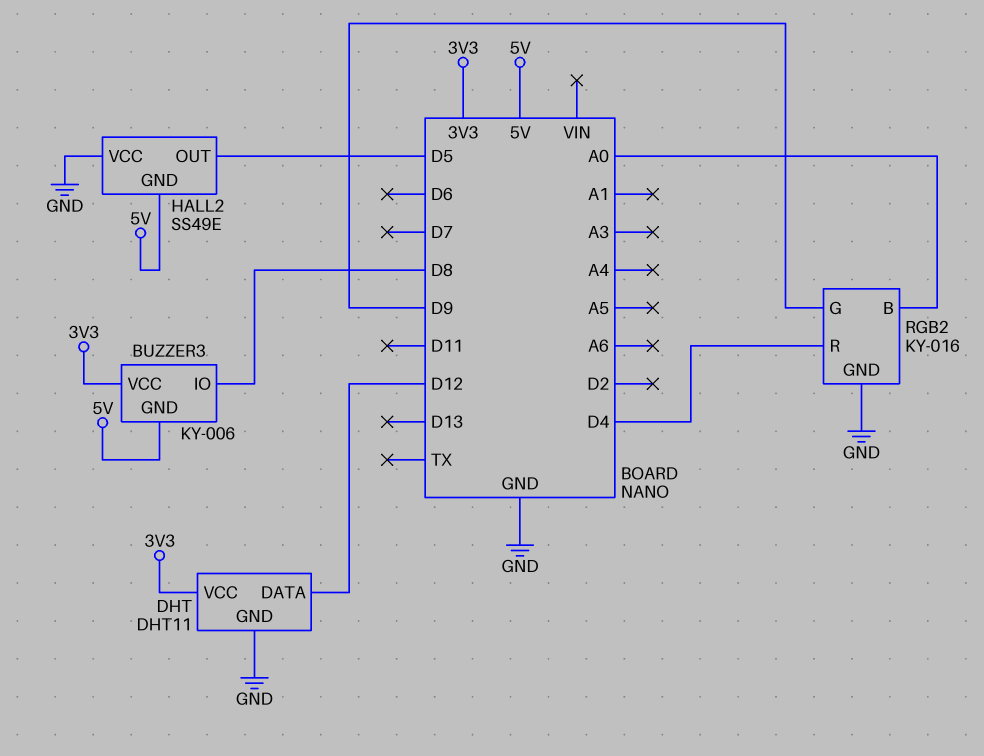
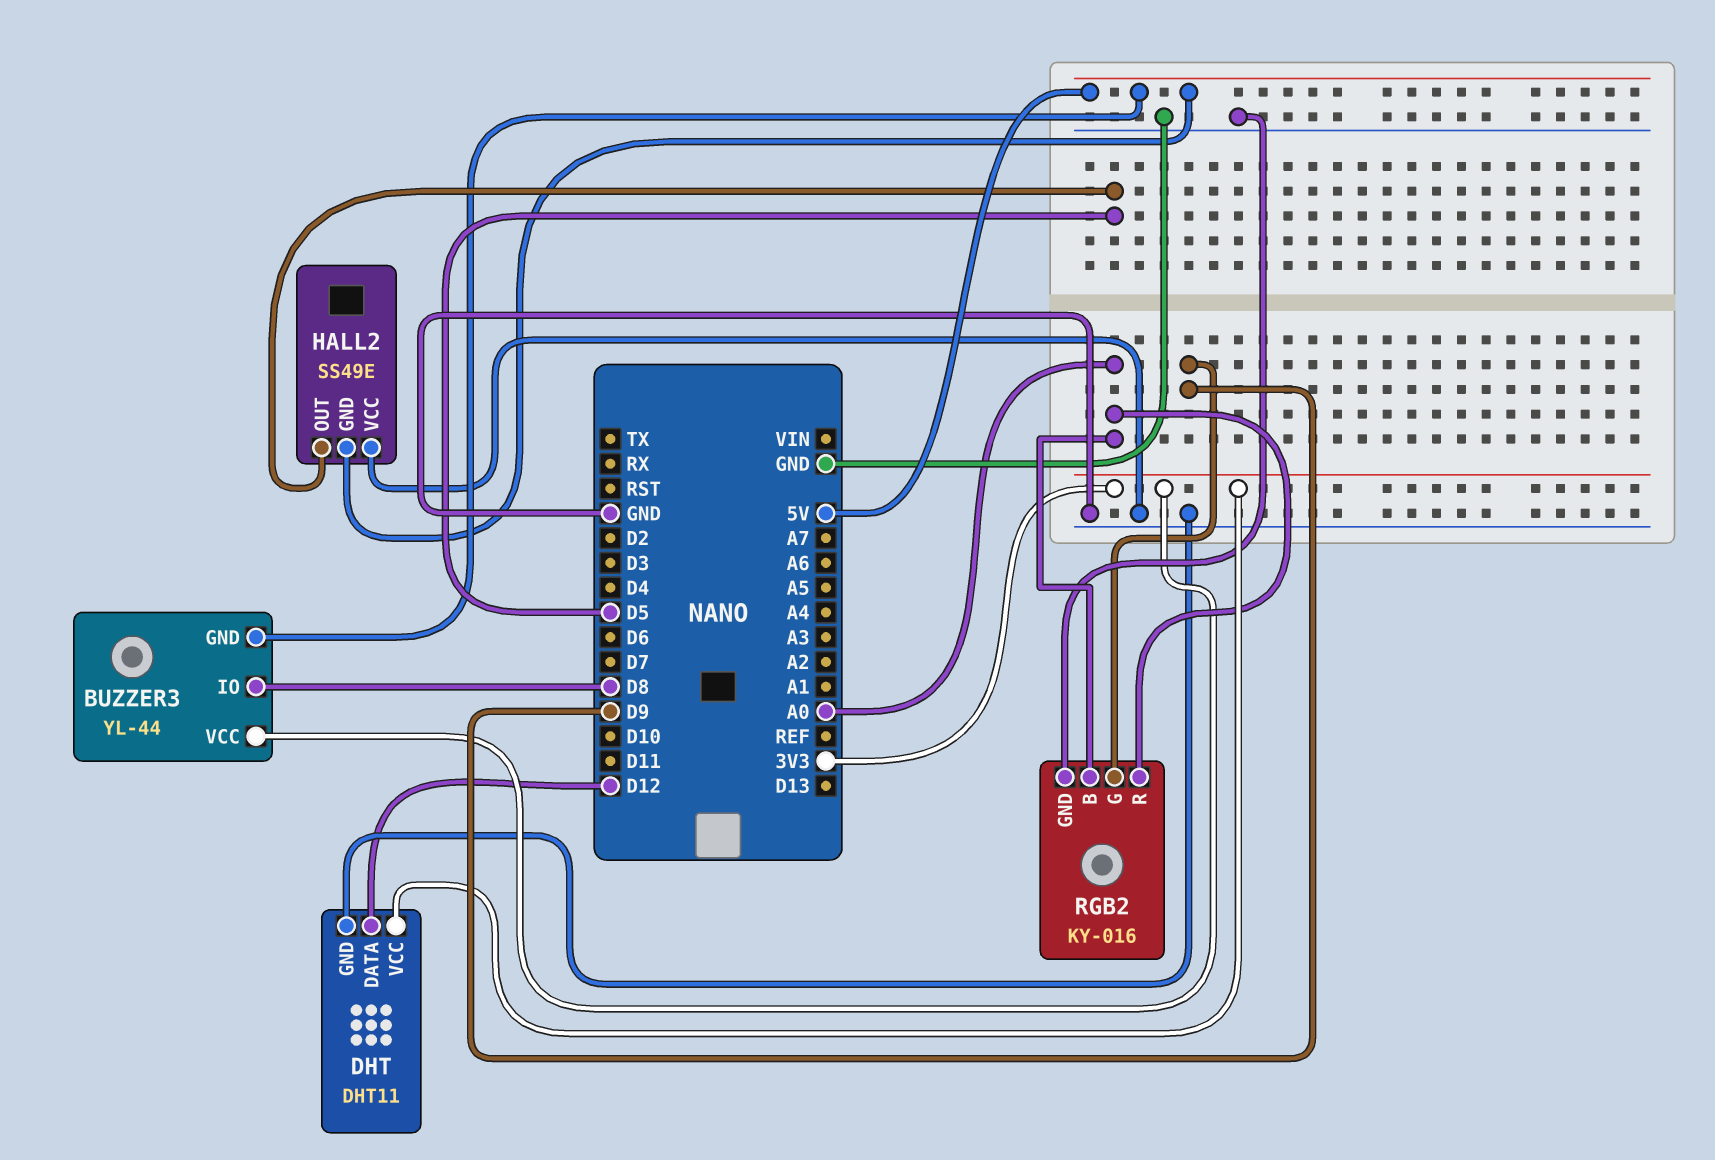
BUZZER3: KY-006 -> YL-44
RGB2 pin R: D4 -> A0

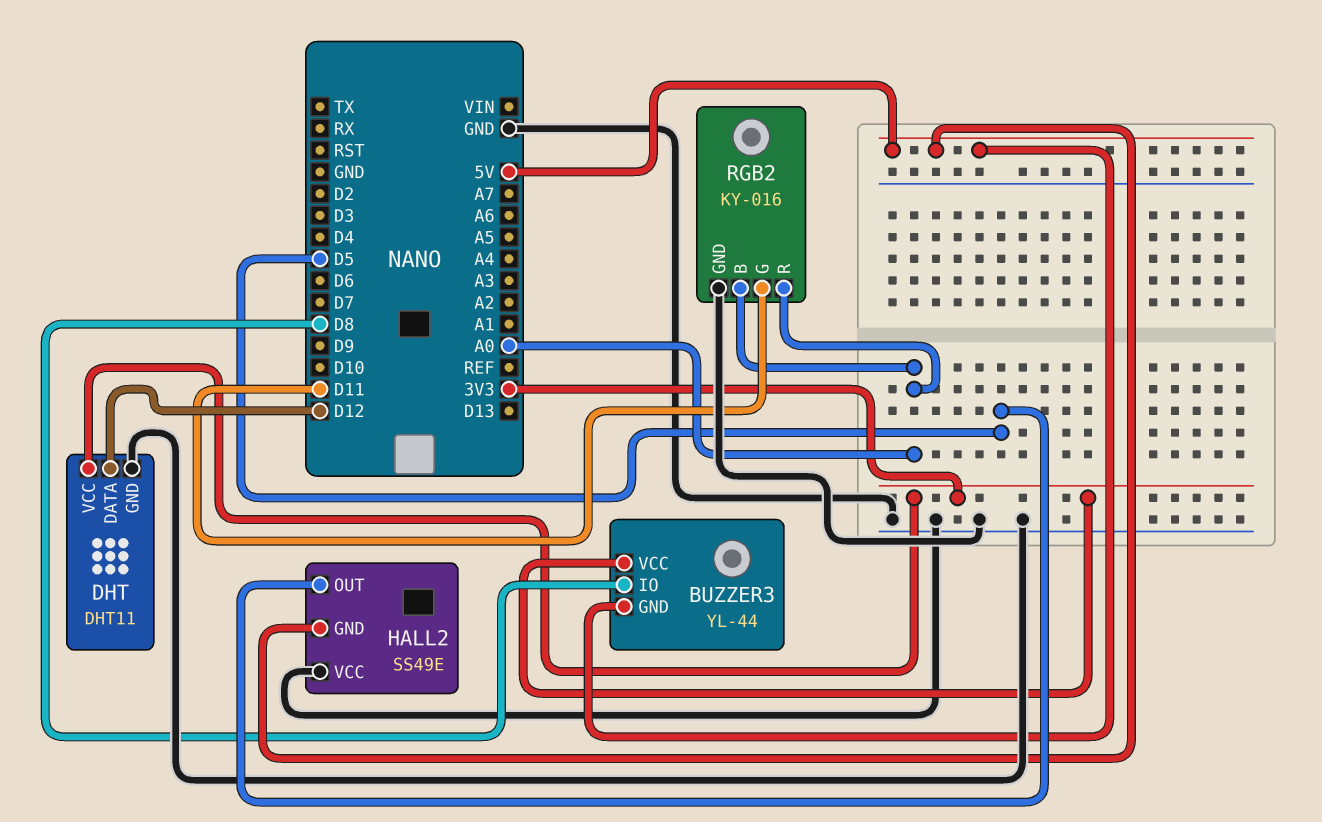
RGB2 pin G: D9 -> D11

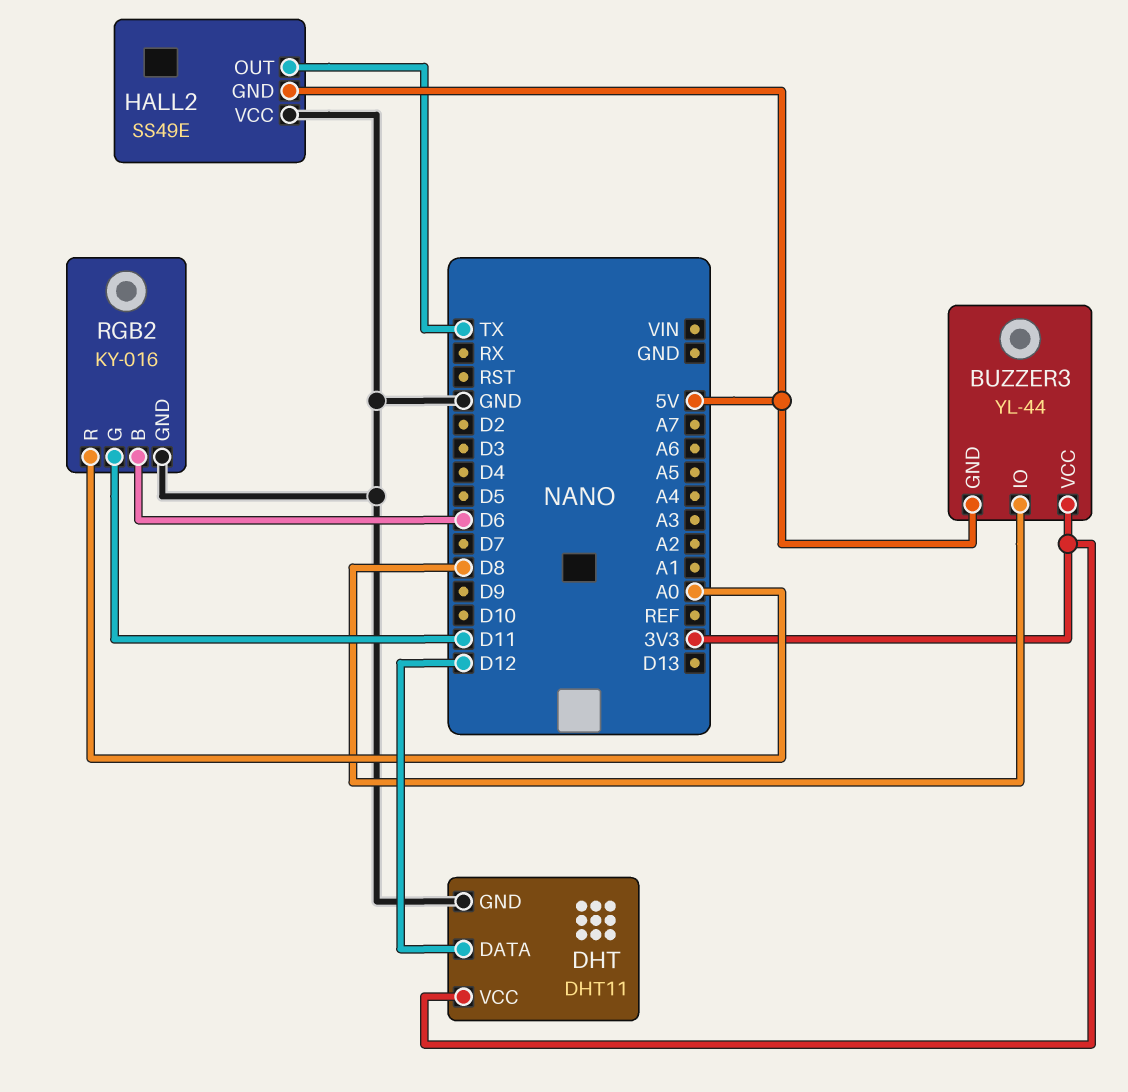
HALL2 pin OUT: D5 -> TX
RGB2 pin B: A0 -> D6

